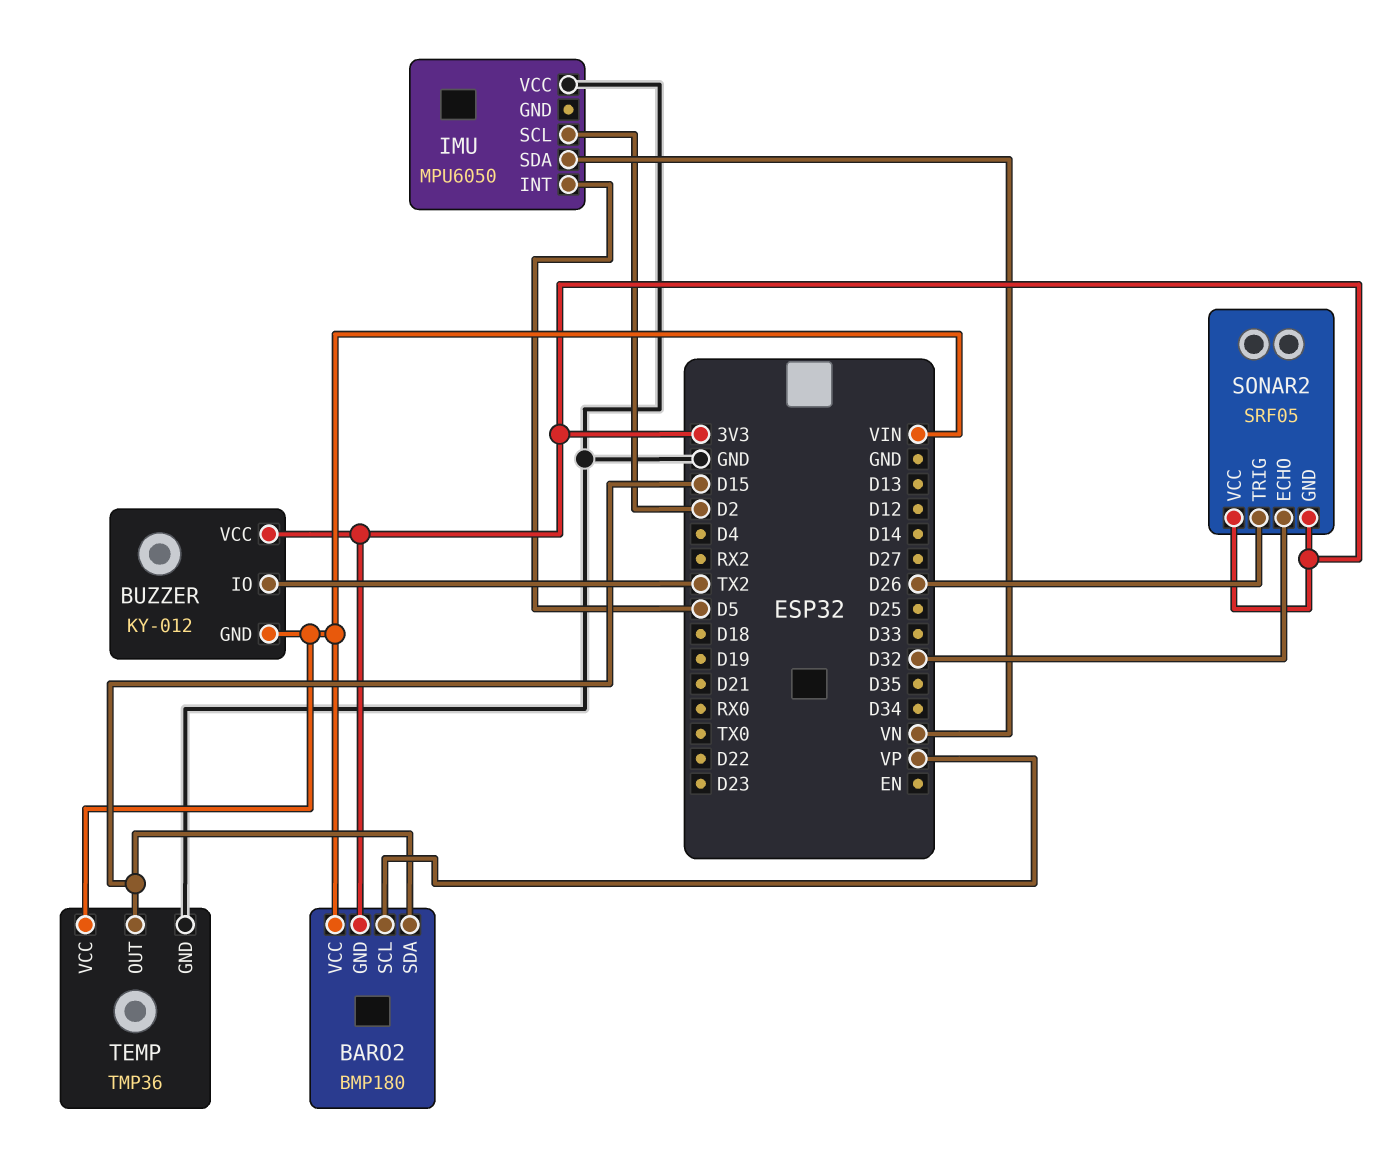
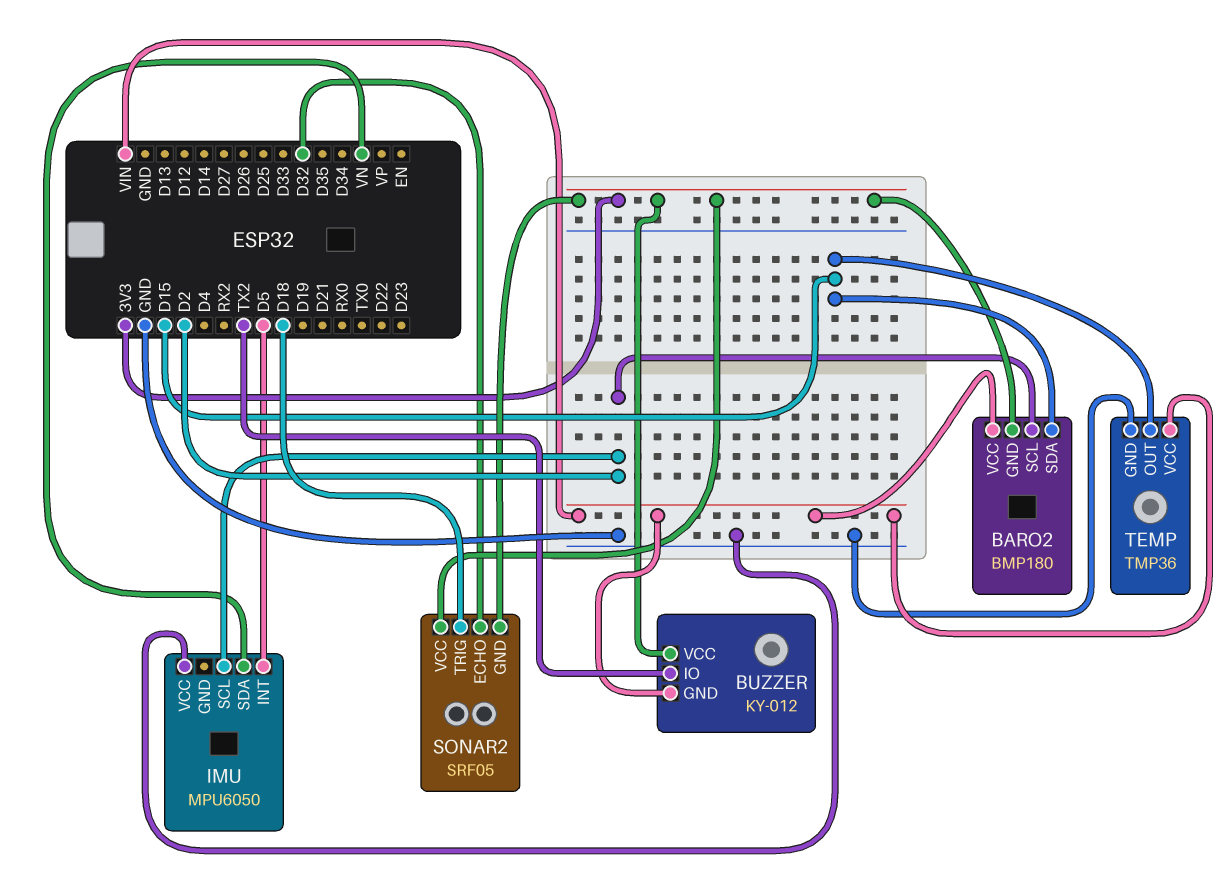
BARO2 pin SCL: VP -> D2
SONAR2 pin TRIG: D26 -> D18

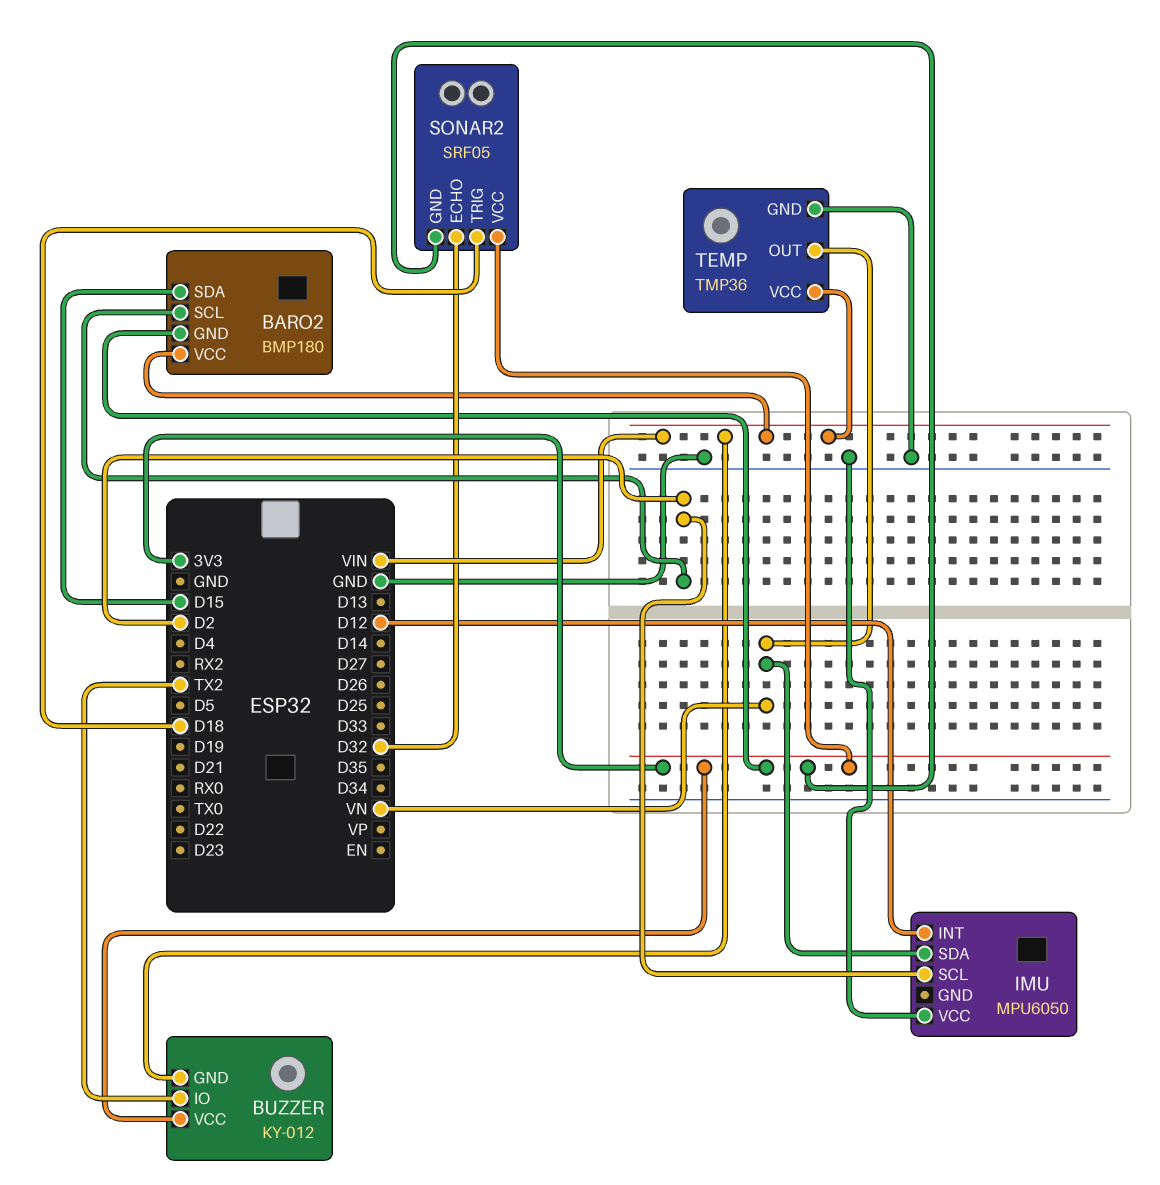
IMU pin INT: D5 -> D12
TEMP pin OUT: D15 -> VN

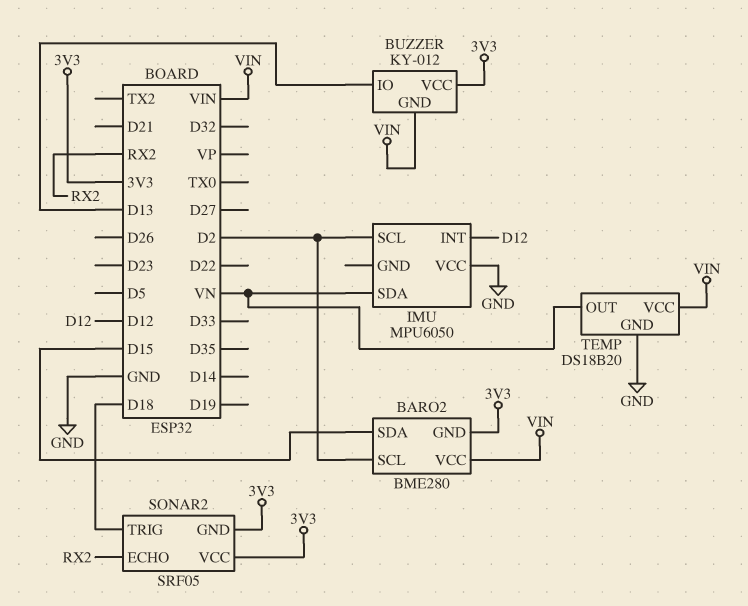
BARO2: BMP180 -> BME280
BUZZER pin IO: TX2 -> D13
SONAR2 pin ECHO: D32 -> RX2
TEMP: TMP36 -> DS18B20

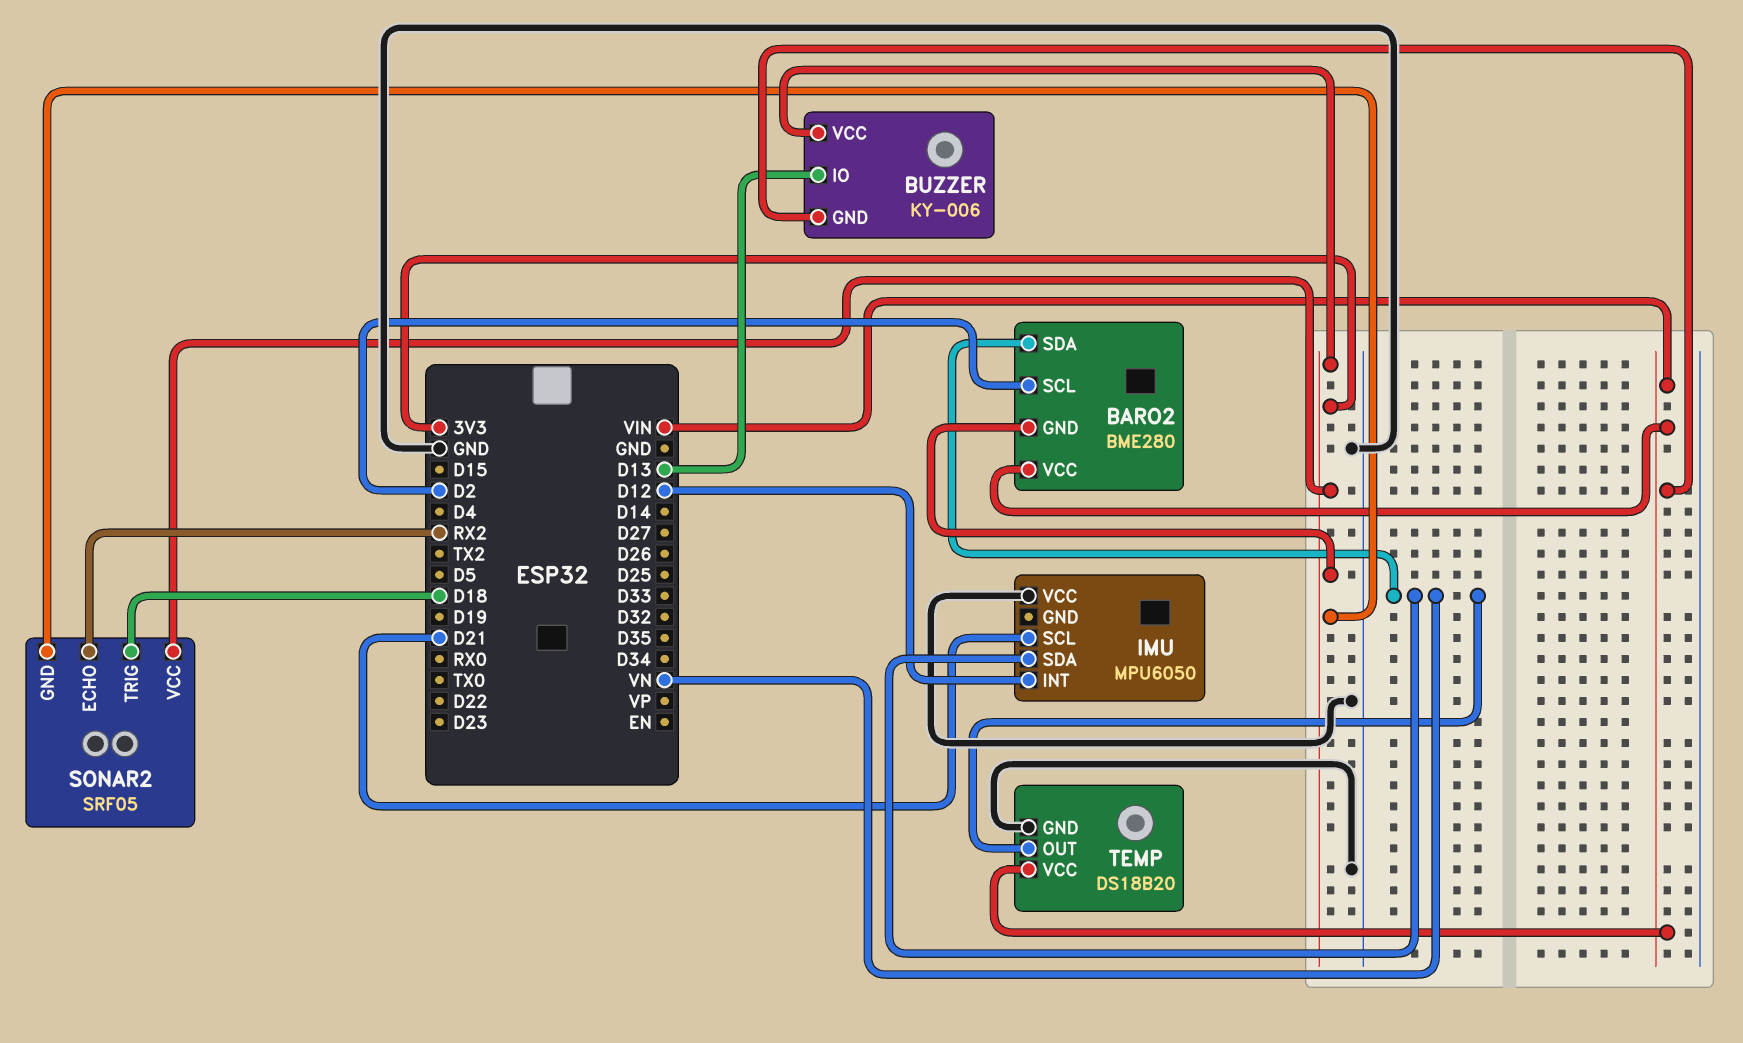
BARO2 pin SDA: D15 -> VN
BUZZER: KY-012 -> KY-006
IMU pin SCL: D2 -> D21

